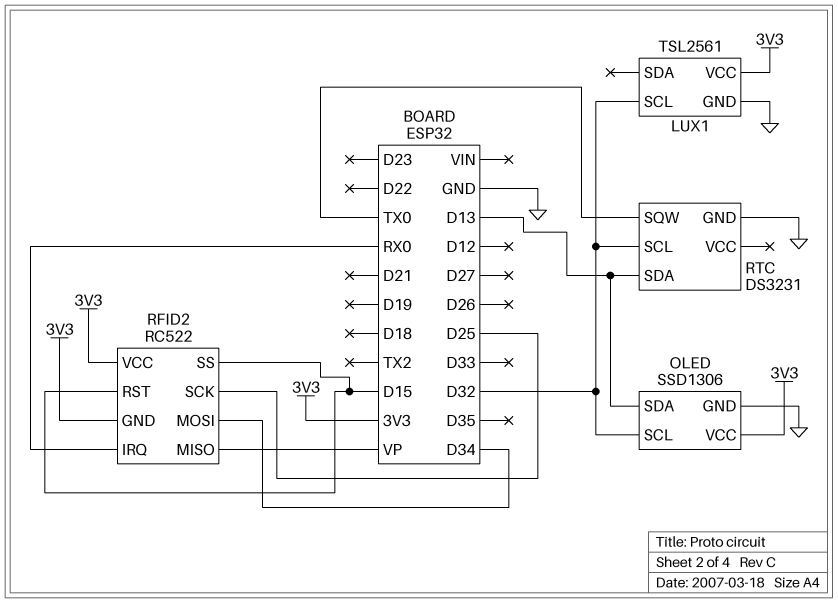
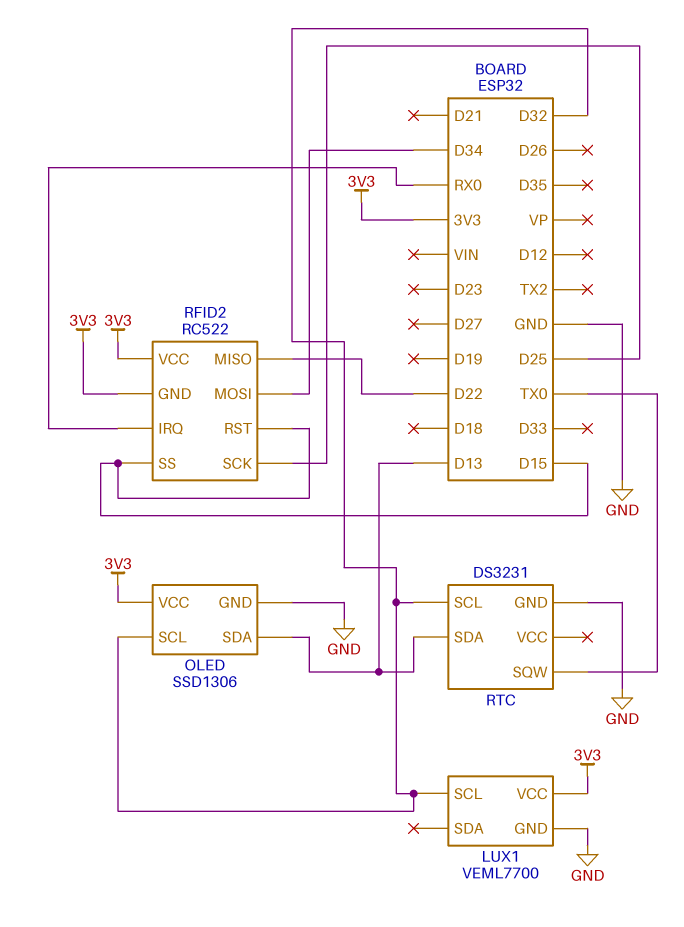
LUX1: TSL2561 -> VEML7700
RFID2 pin MISO: VP -> D22

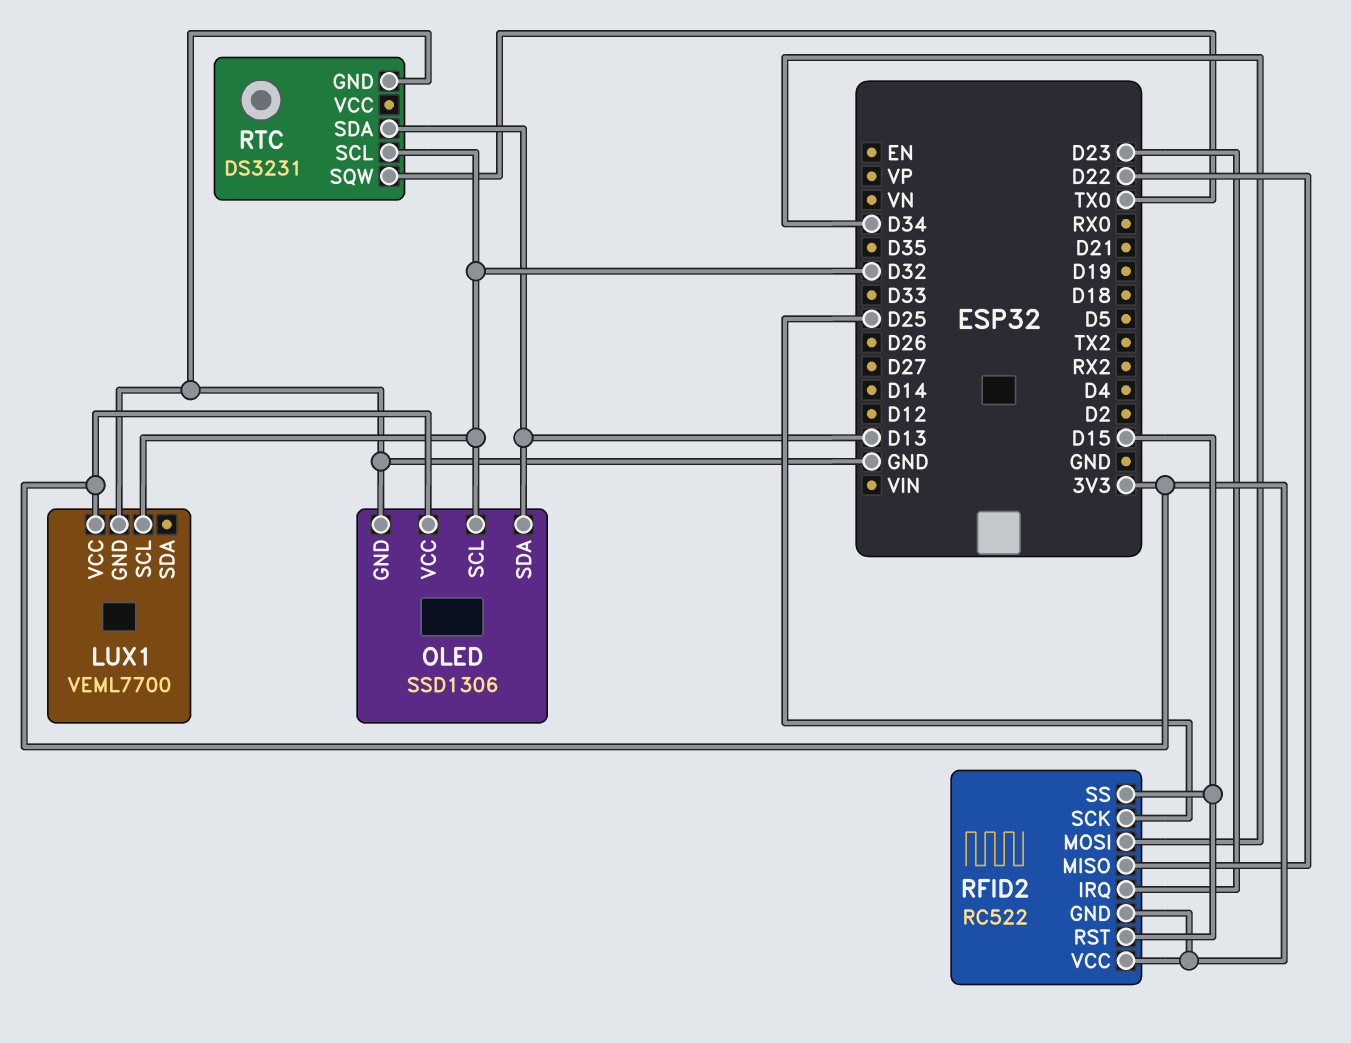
RFID2 pin IRQ: RX0 -> D23

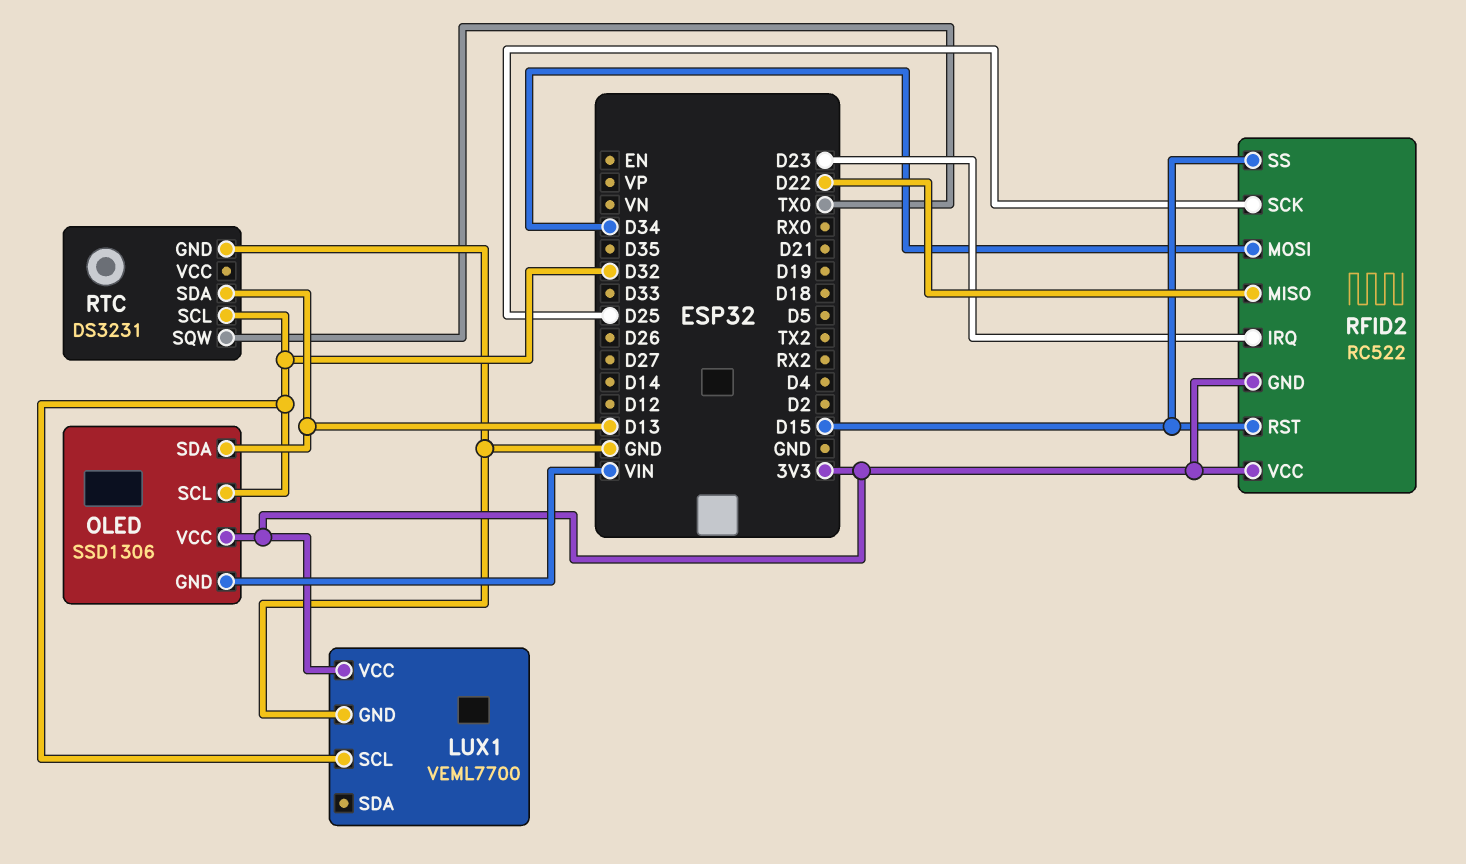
OLED pin GND: GND -> VIN

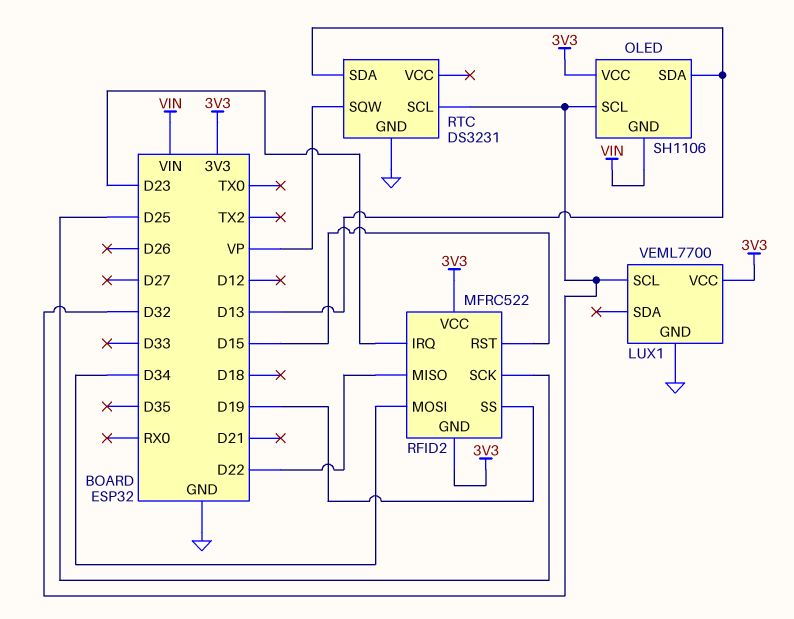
OLED: SSD1306 -> SH1106
RFID2: RC522 -> MFRC522
RFID2 pin SS: D15 -> D19
RTC pin SQW: TX0 -> VP

